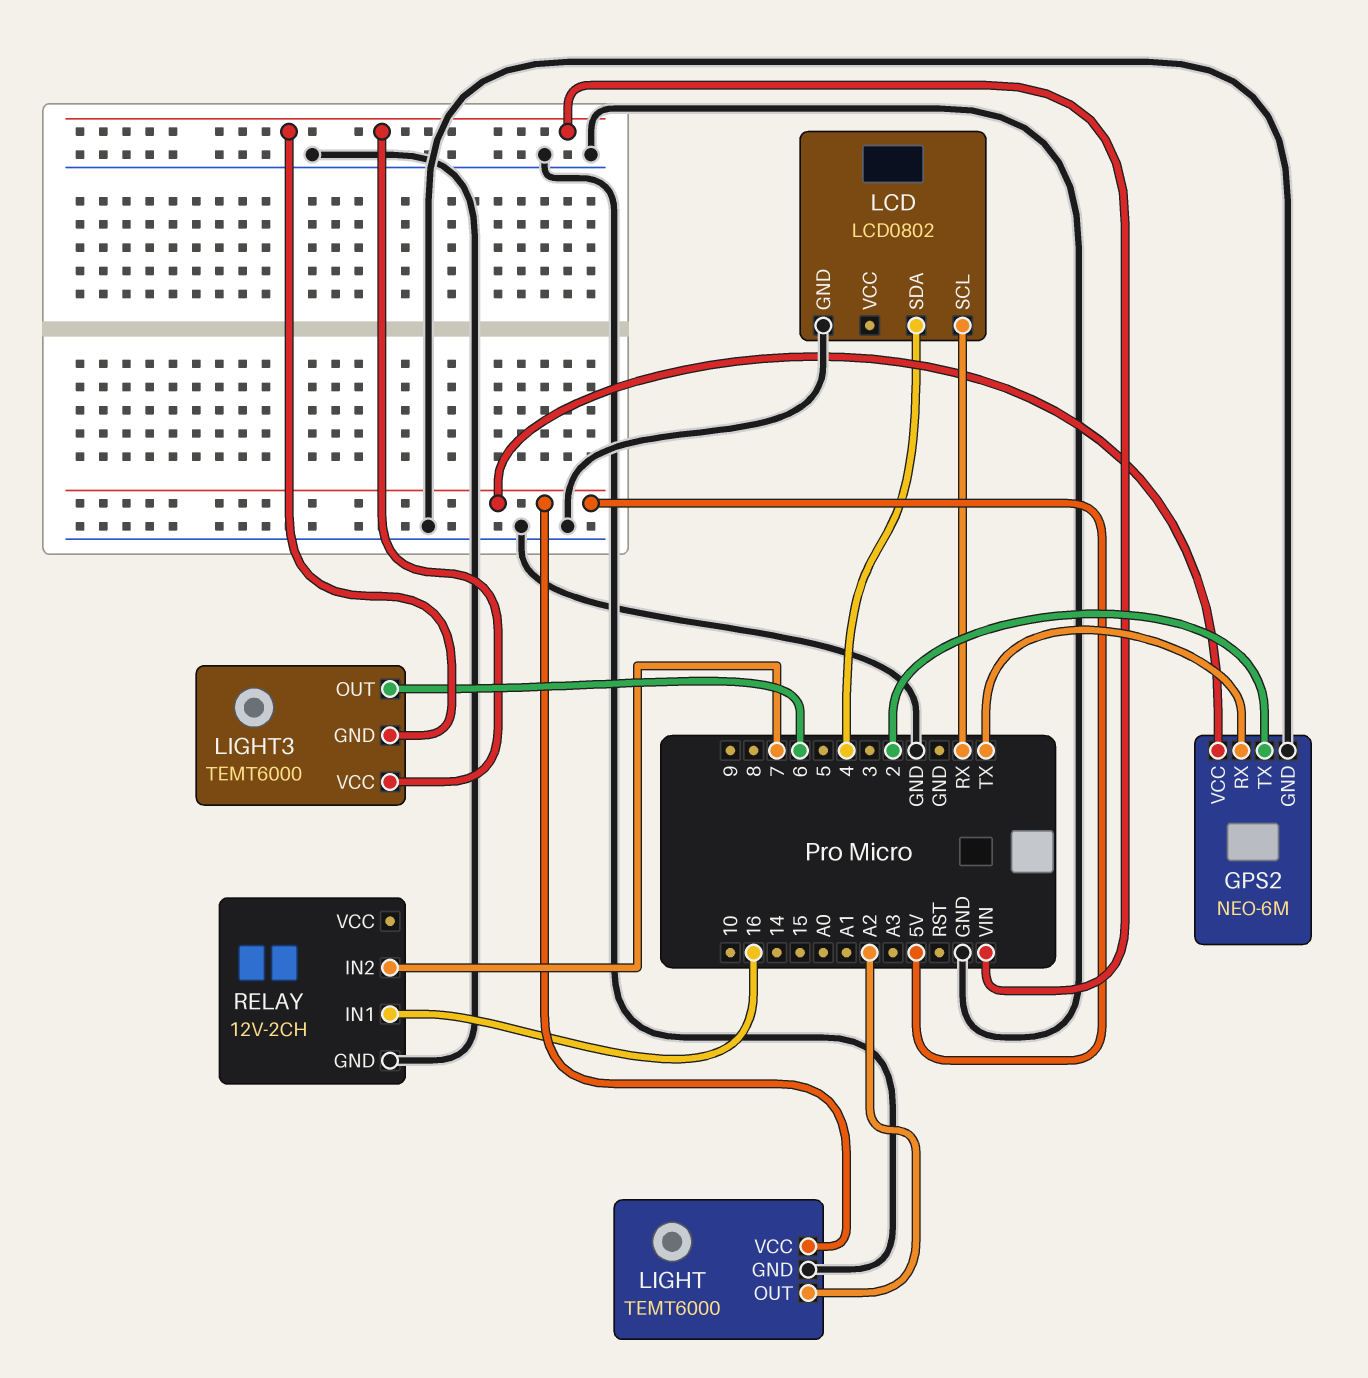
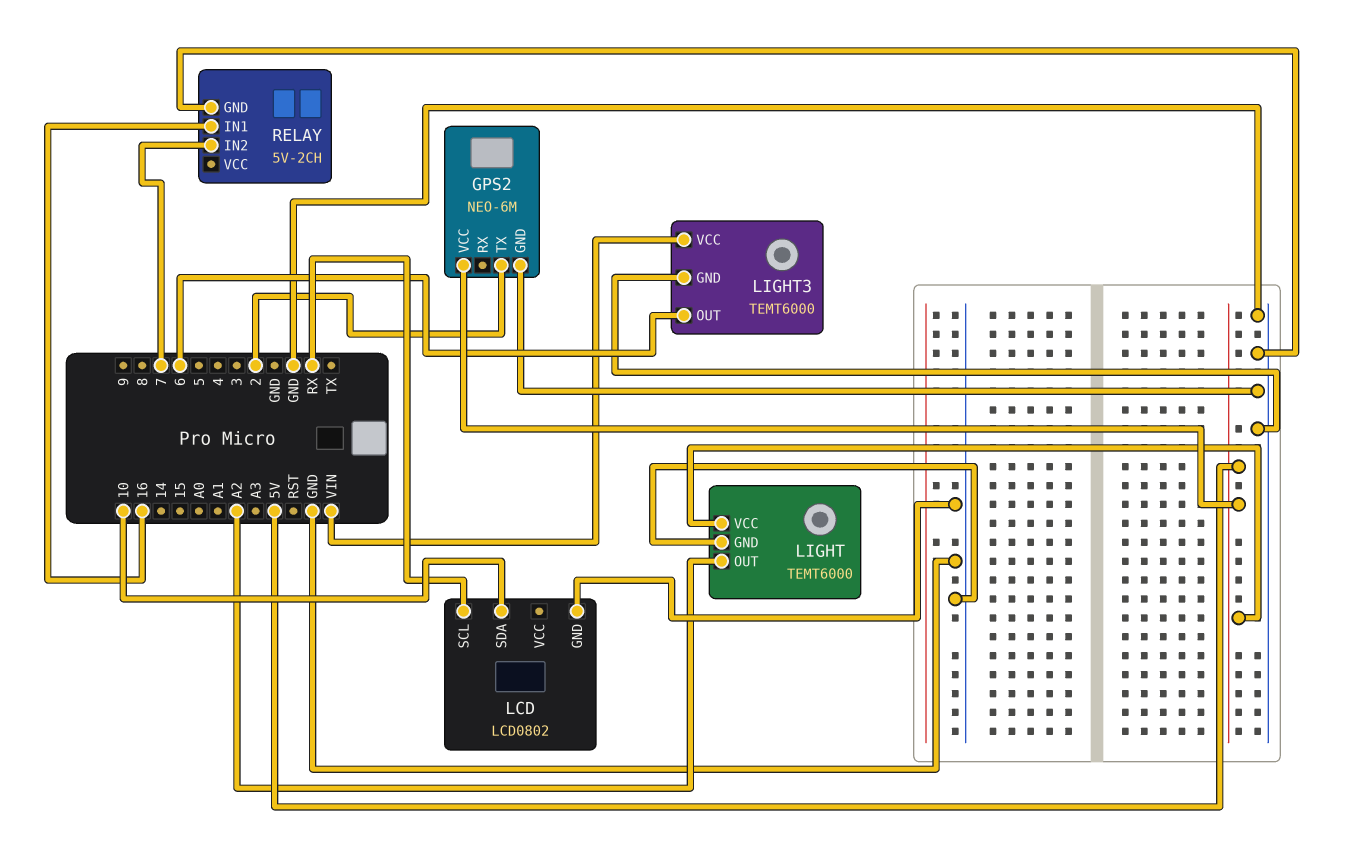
GPS2 pin RX: TX -> none
LCD pin SDA: 4 -> 10
LIGHT3 pin GND: VIN -> GND
RELAY: 12V-2CH -> 5V-2CH

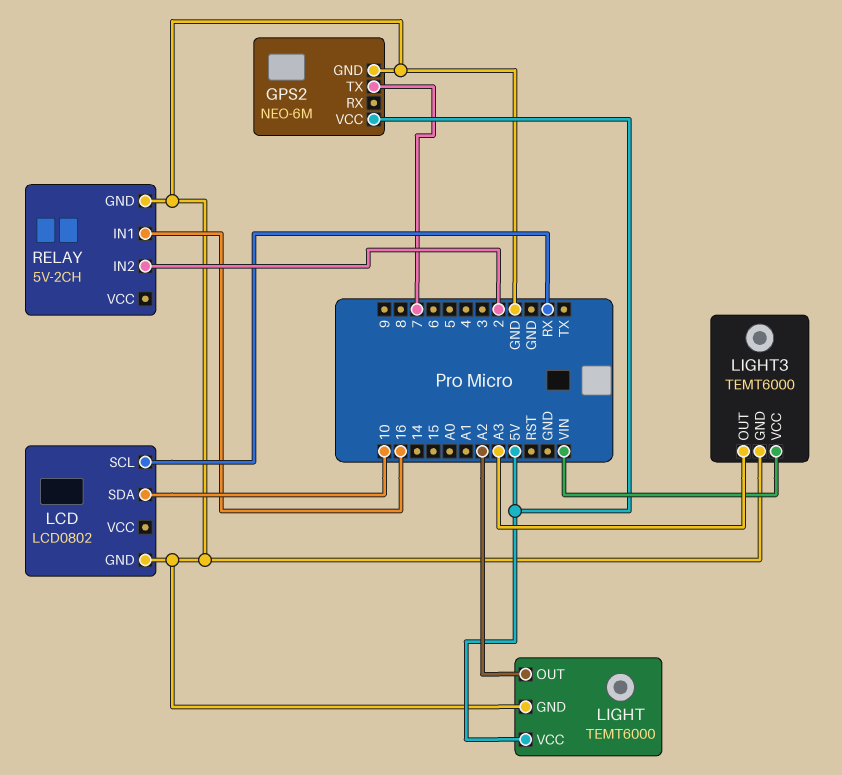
GPS2 pin TX: 2 -> 7
LIGHT3 pin OUT: 6 -> A3
RELAY pin IN2: 7 -> 2

